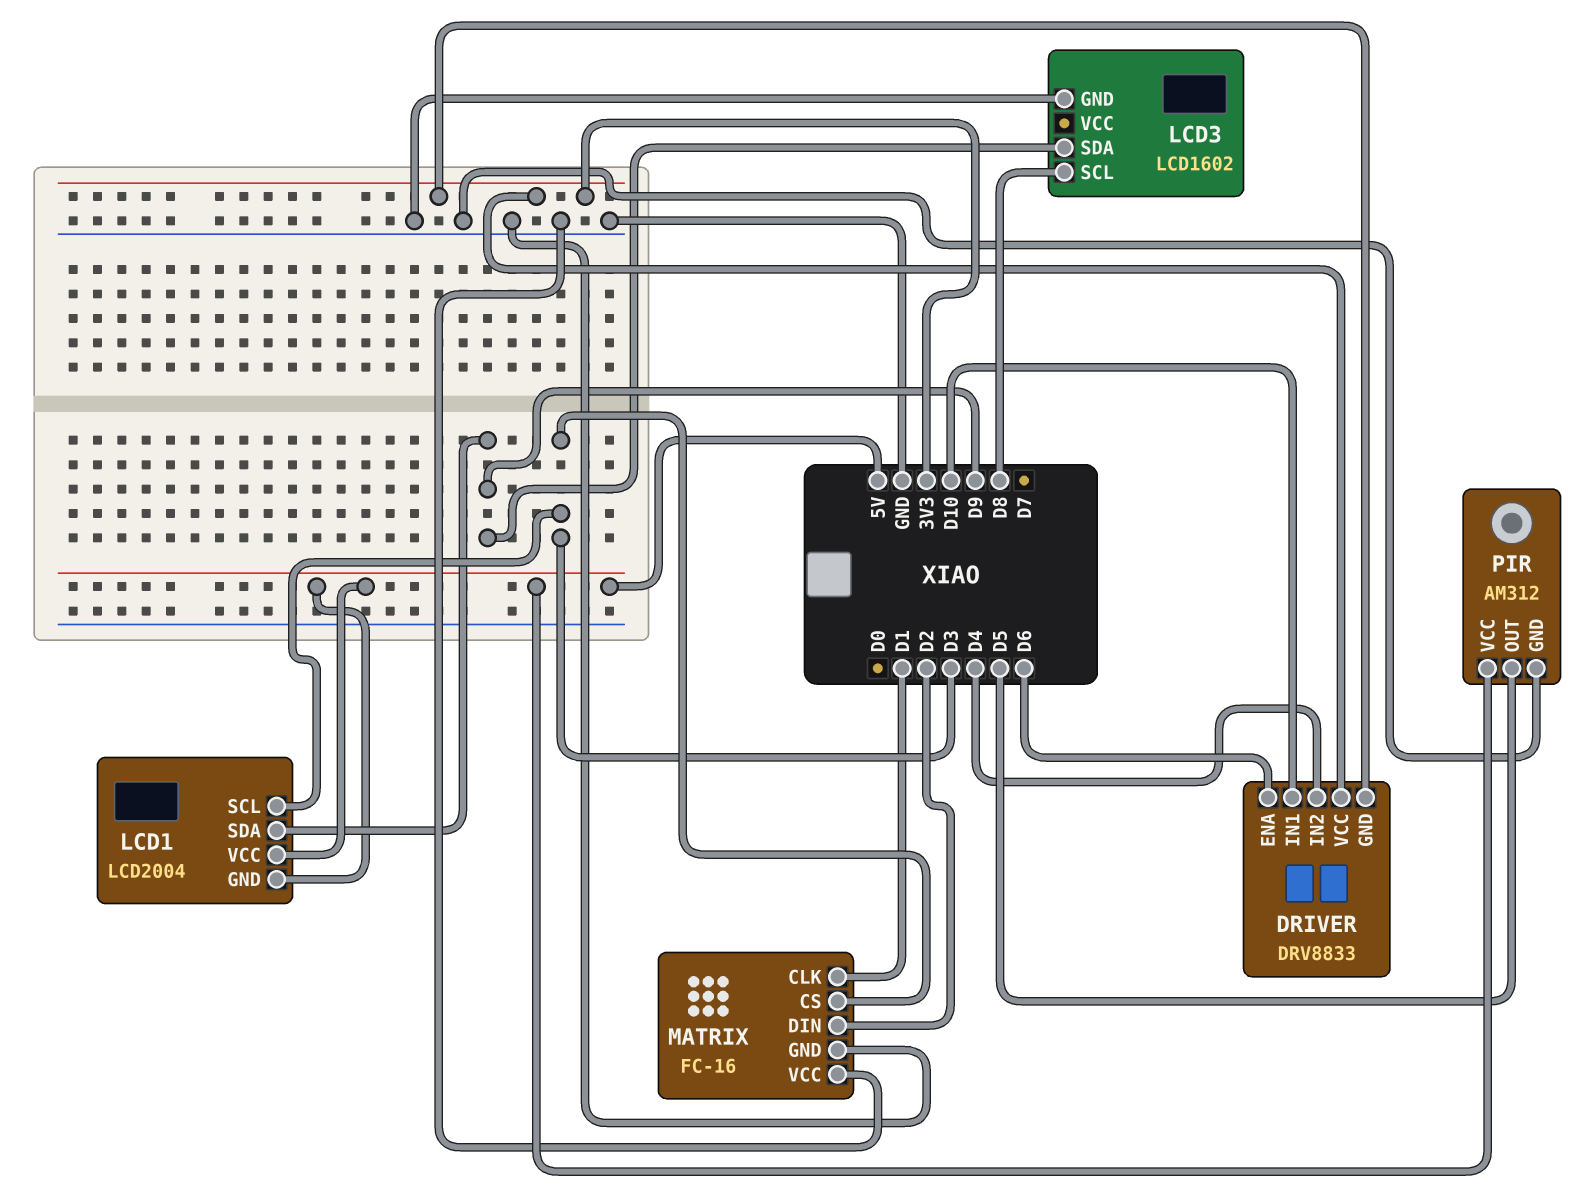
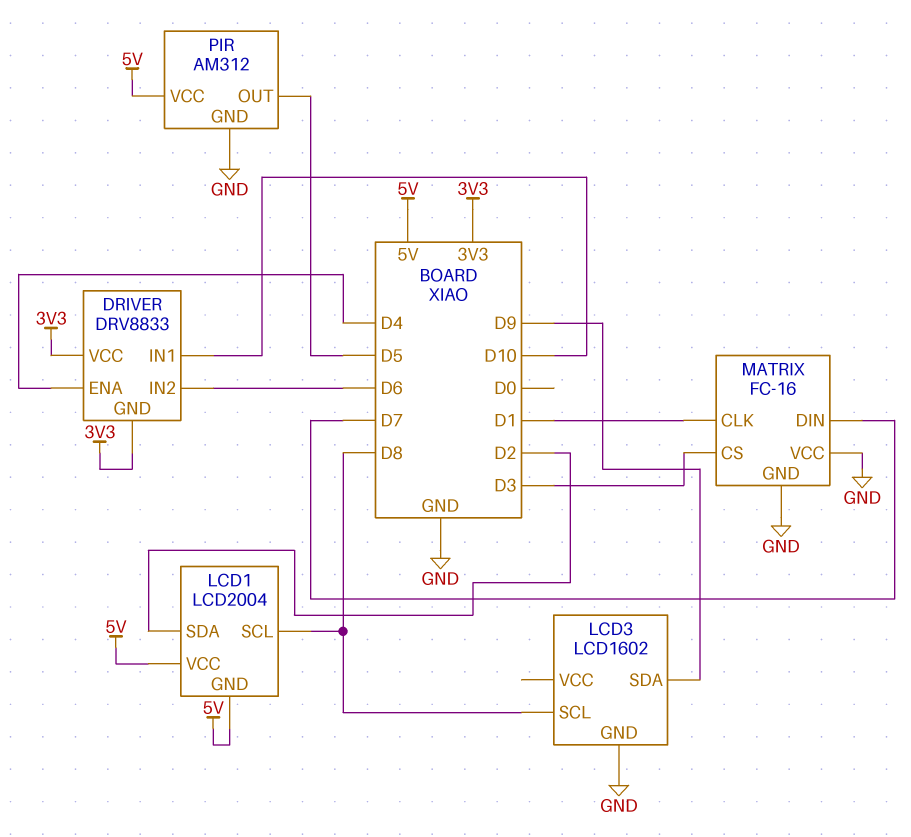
DRIVER pin ENA: D6 -> D4
DRIVER pin IN2: D4 -> D6
LCD1 pin SCL: D3 -> D8
LCD1 pin SDA: D9 -> D2
MATRIX pin DIN: D2 -> D7

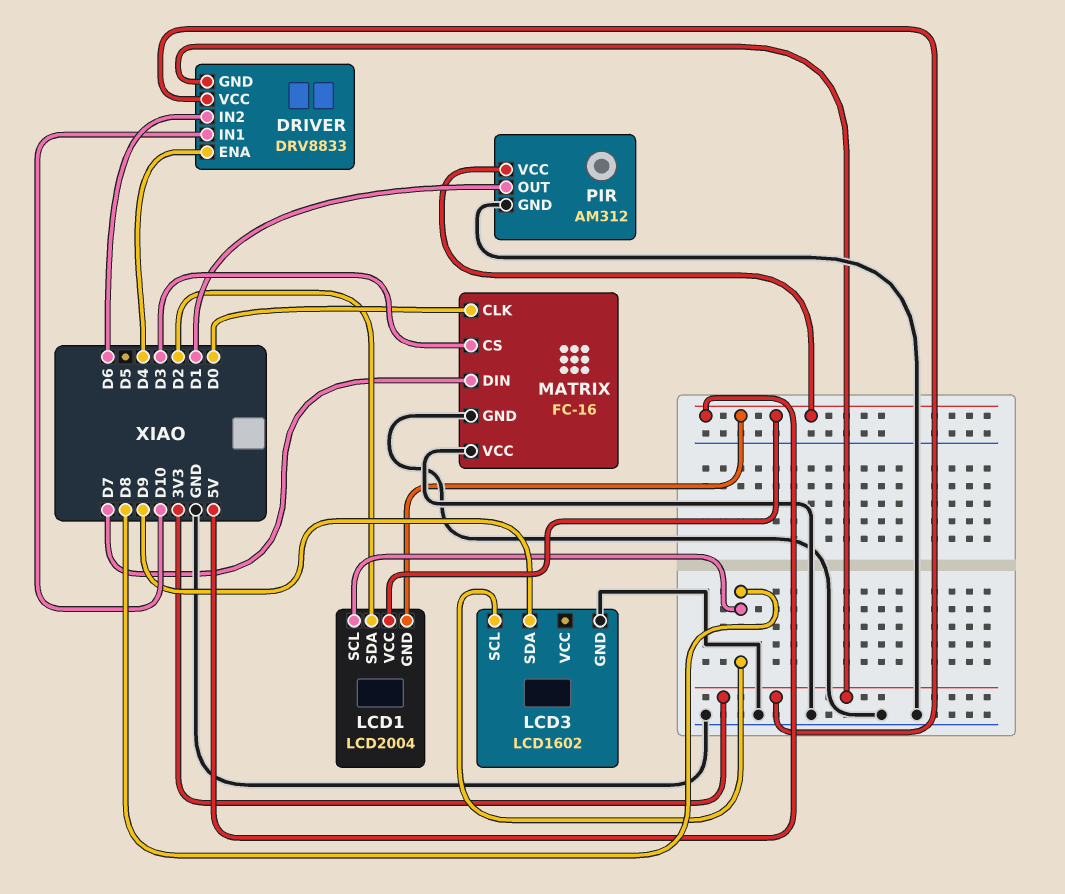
MATRIX pin CLK: D1 -> D0
PIR pin OUT: D5 -> D1

